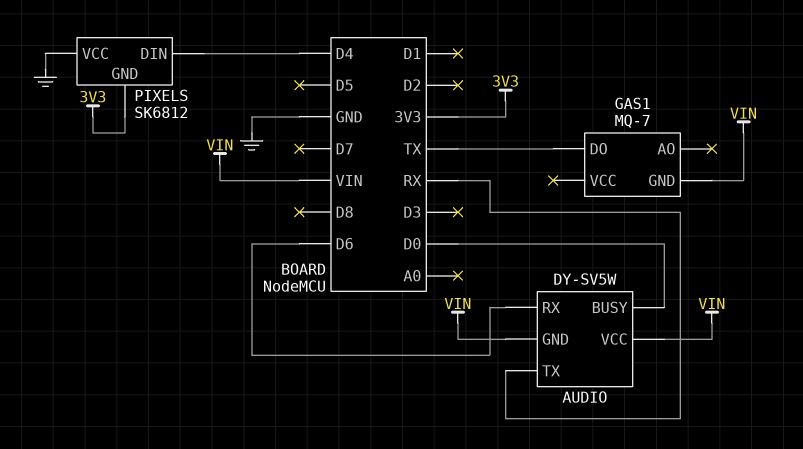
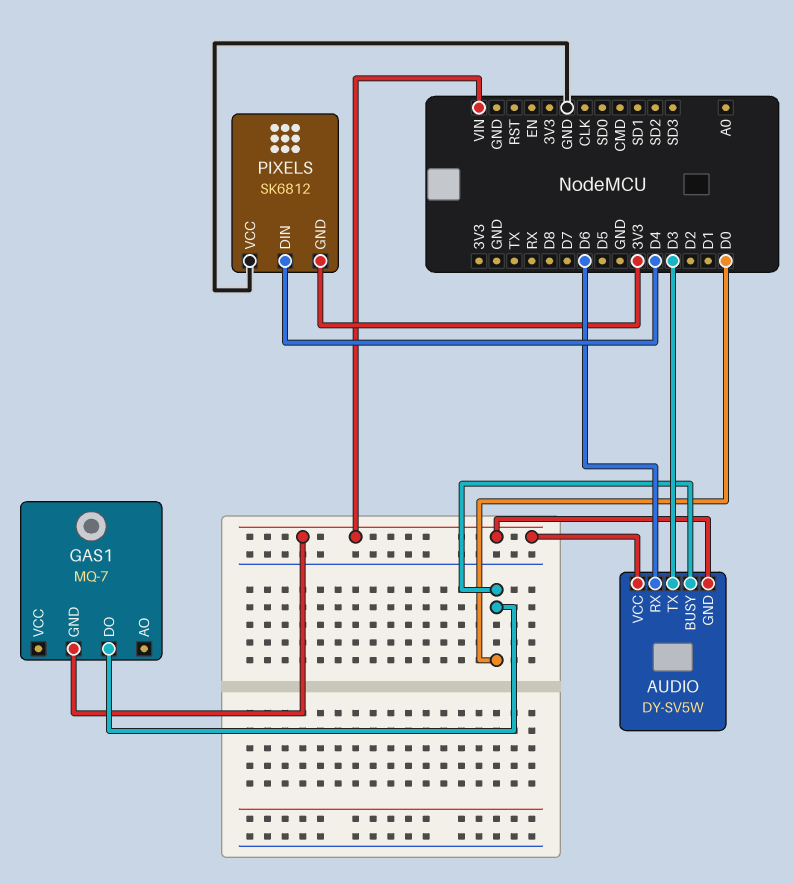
AUDIO pin TX: RX -> D3
GAS1 pin DO: TX -> D0

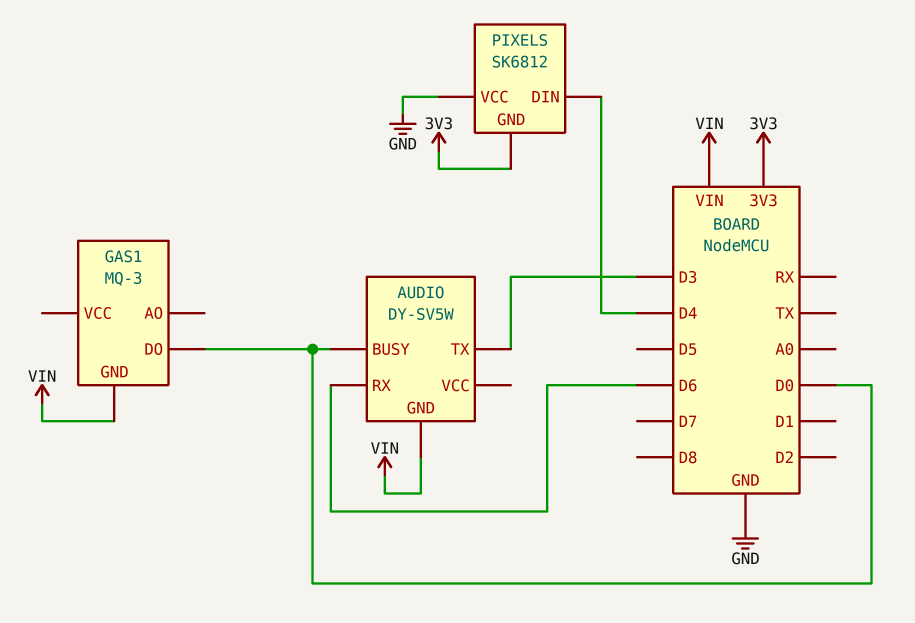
AUDIO pin VCC: VIN -> none
GAS1: MQ-7 -> MQ-3

